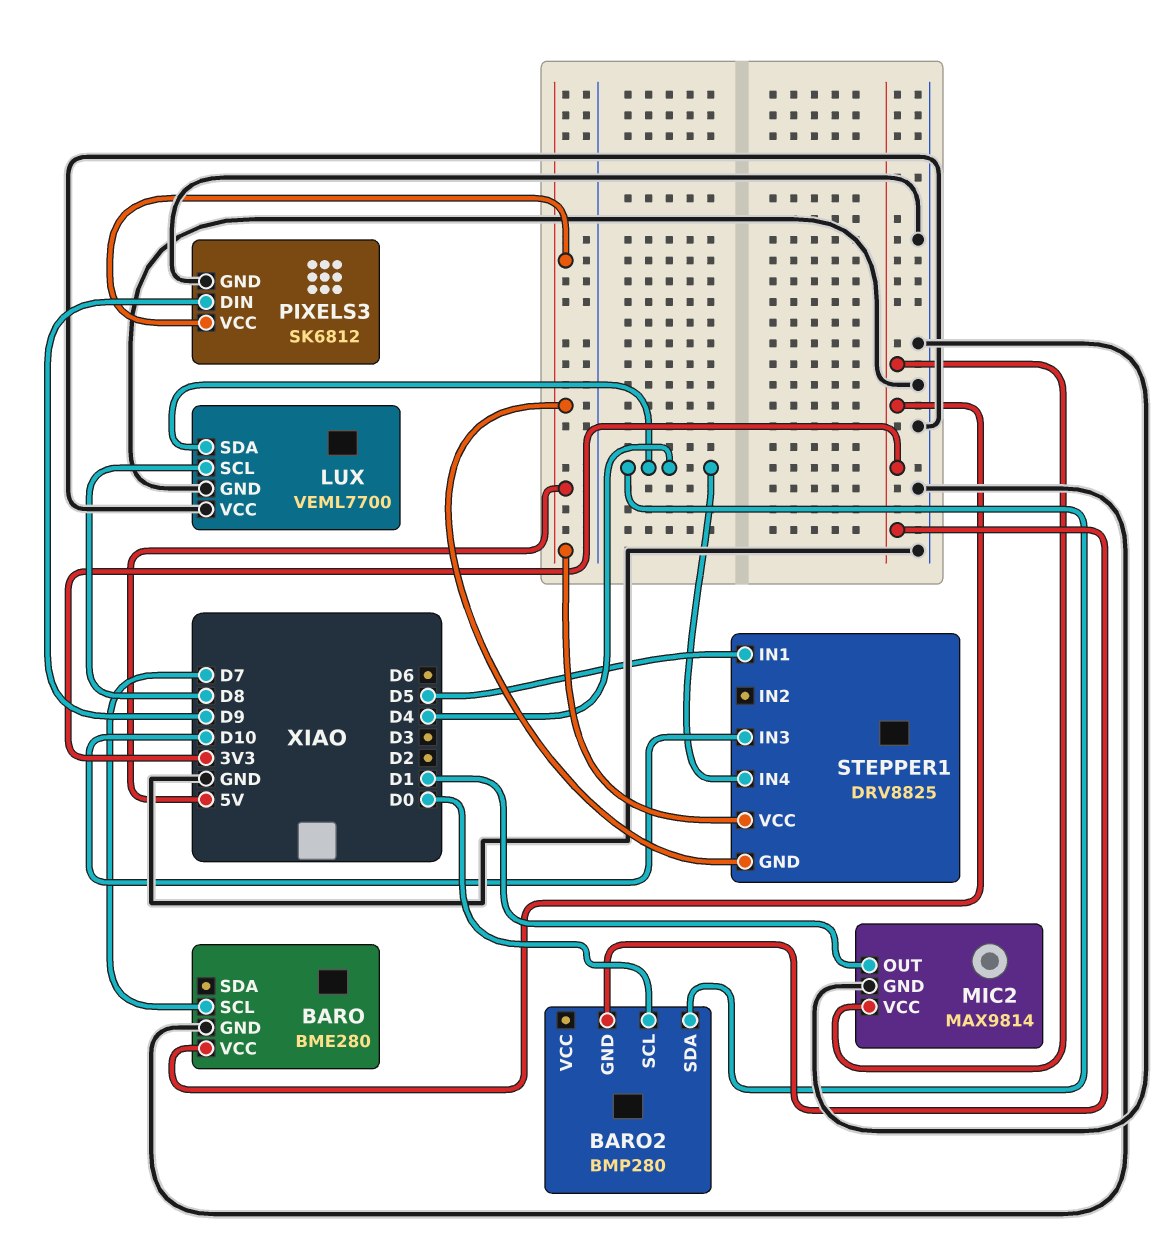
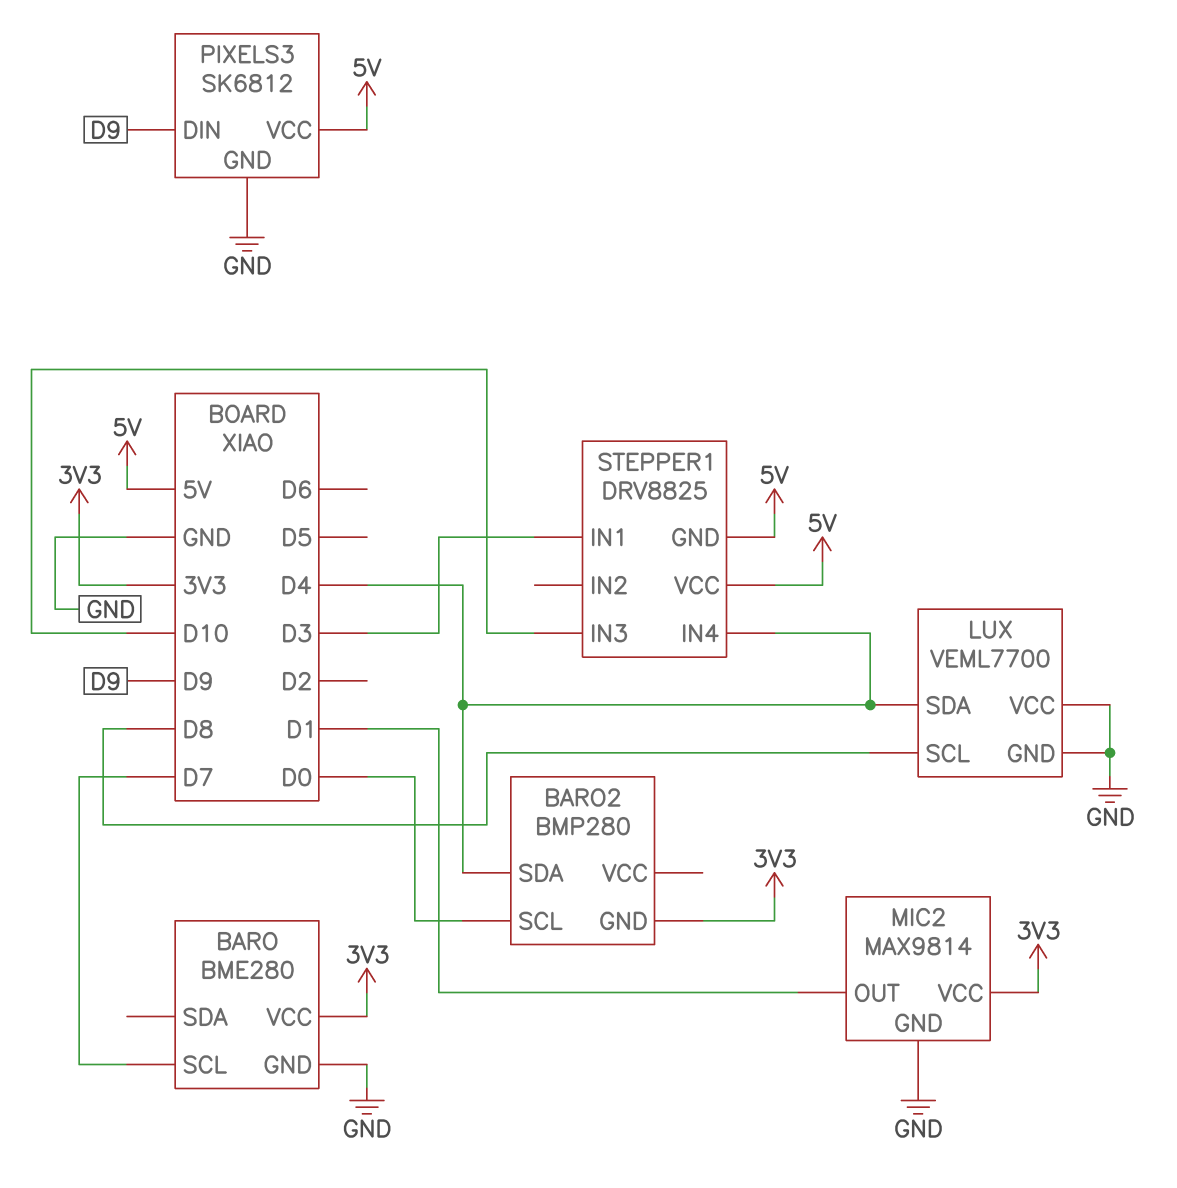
STEPPER1 pin IN1: D5 -> D3

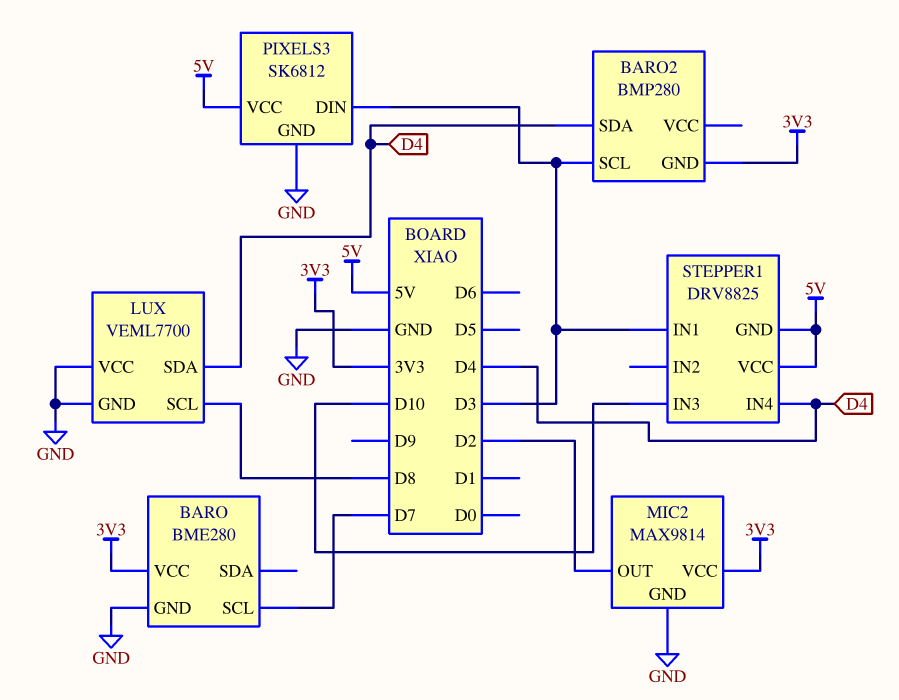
BARO2 pin SCL: D0 -> D3
MIC2 pin OUT: D1 -> D2
PIXELS3 pin DIN: D9 -> D3

